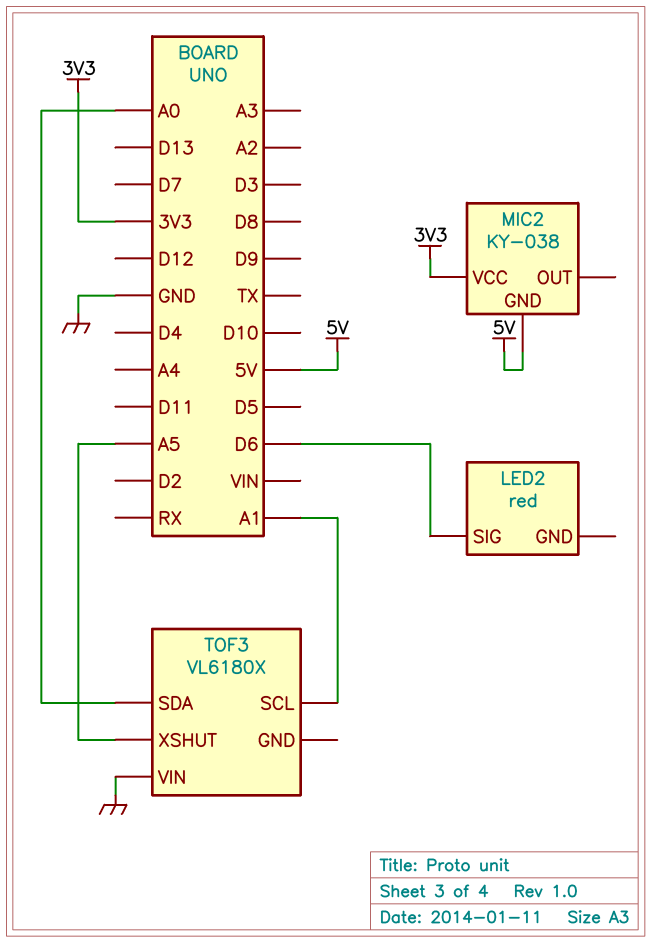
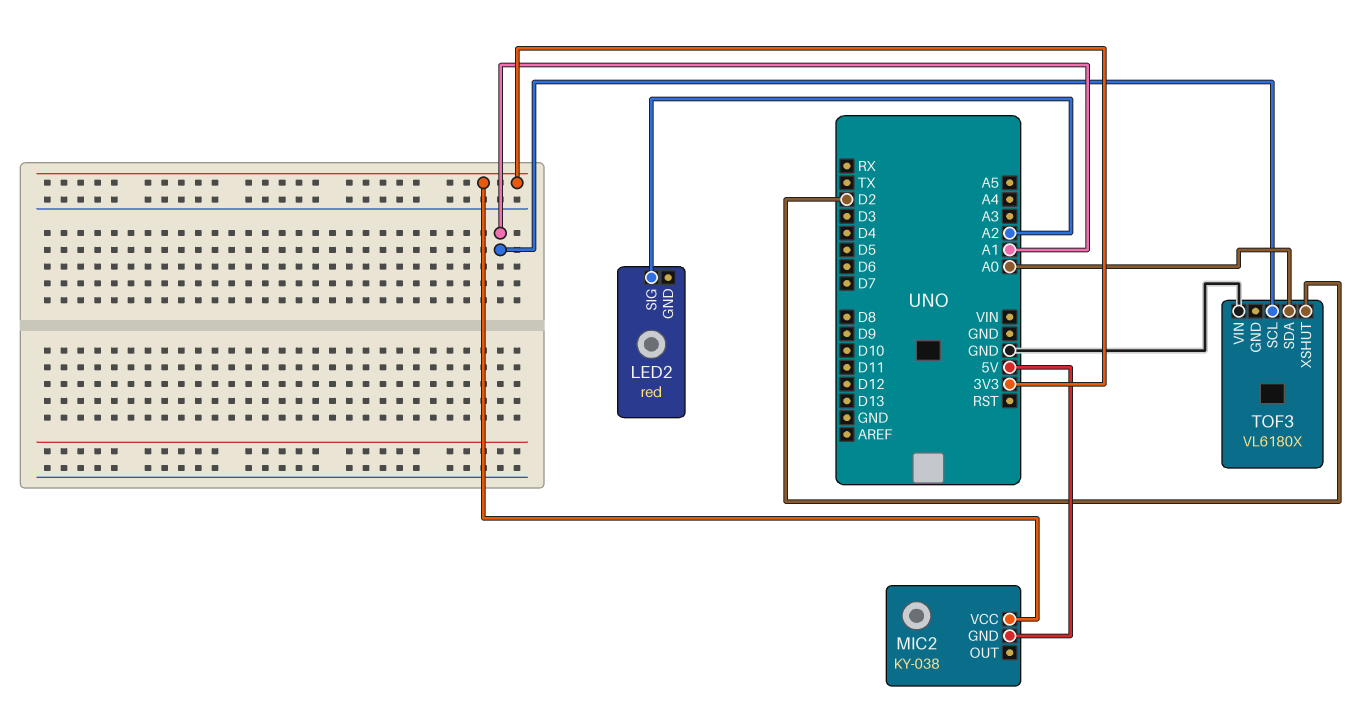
LED2 pin SIG: D6 -> A2
TOF3 pin XSHUT: A5 -> D2

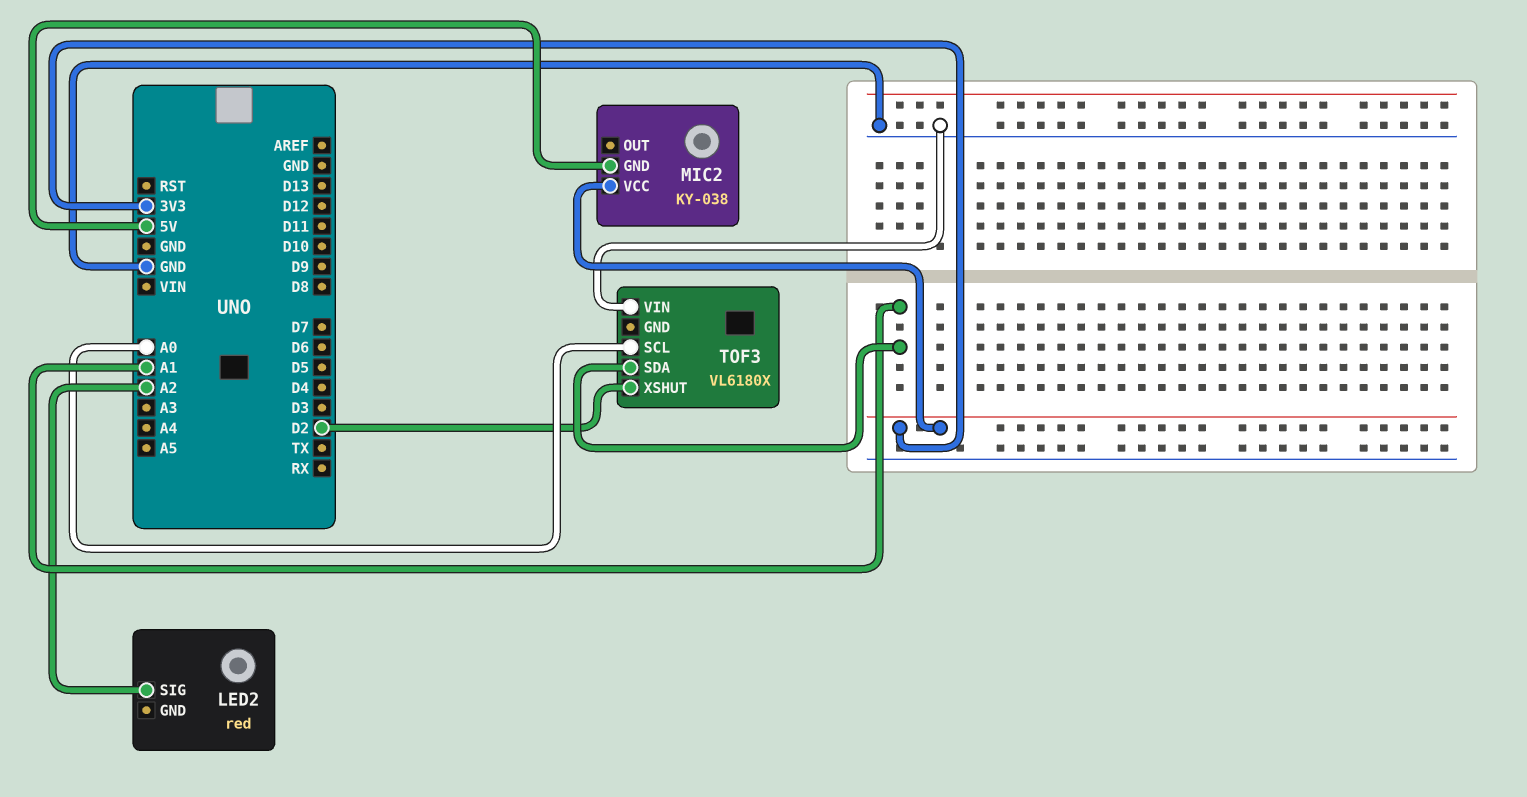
TOF3 pin SCL: A1 -> A0
TOF3 pin SDA: A0 -> A1

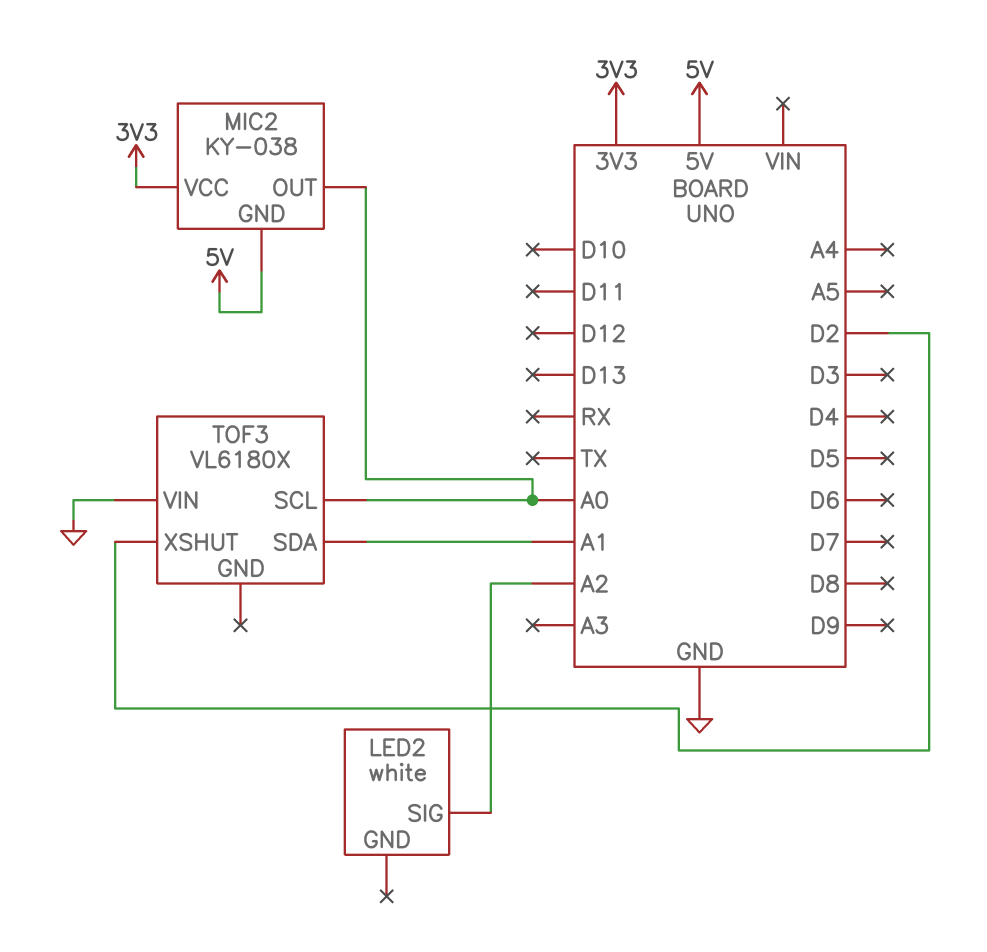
LED2: red -> white
MIC2 pin OUT: none -> A0

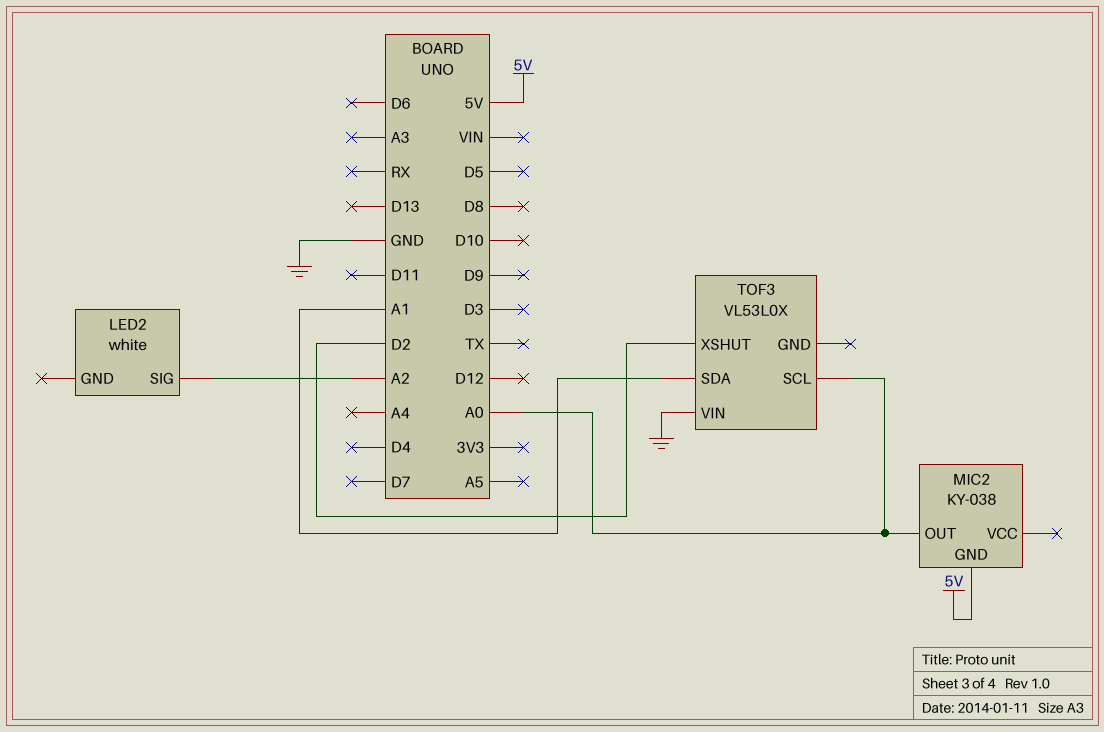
MIC2 pin VCC: 3V3 -> none
TOF3: VL6180X -> VL53L0X

